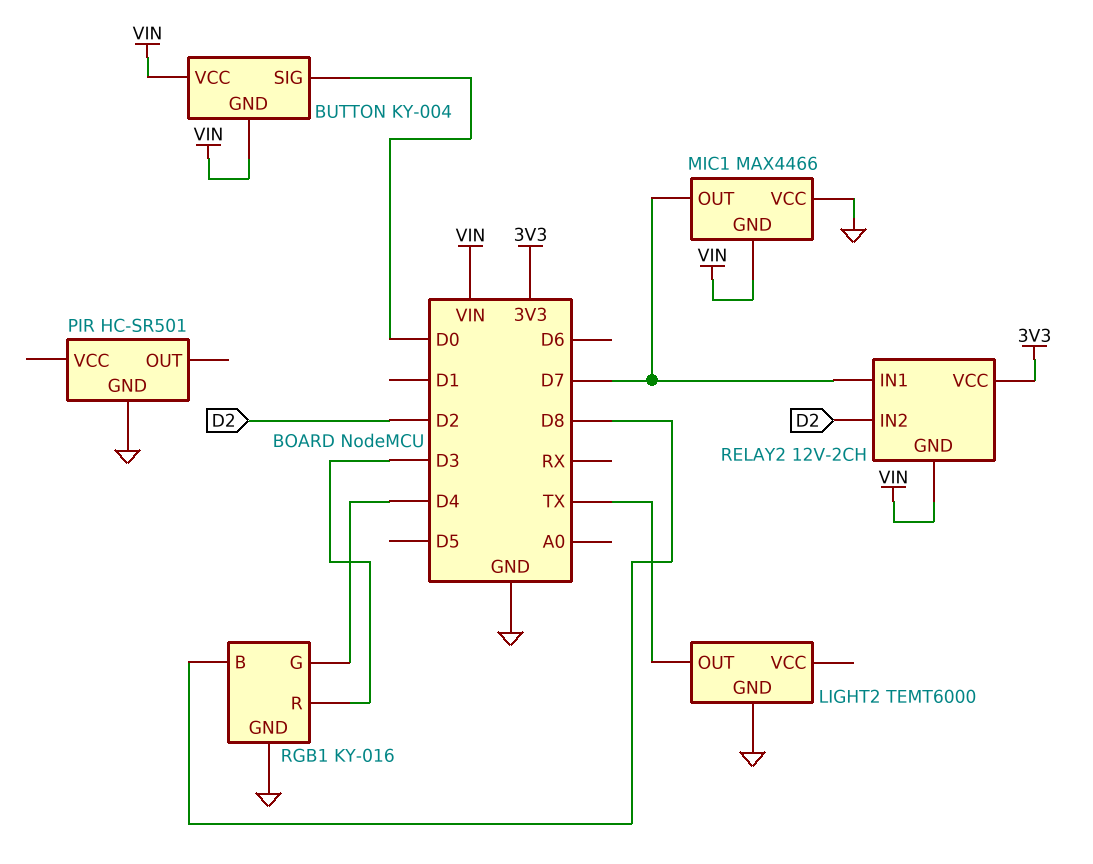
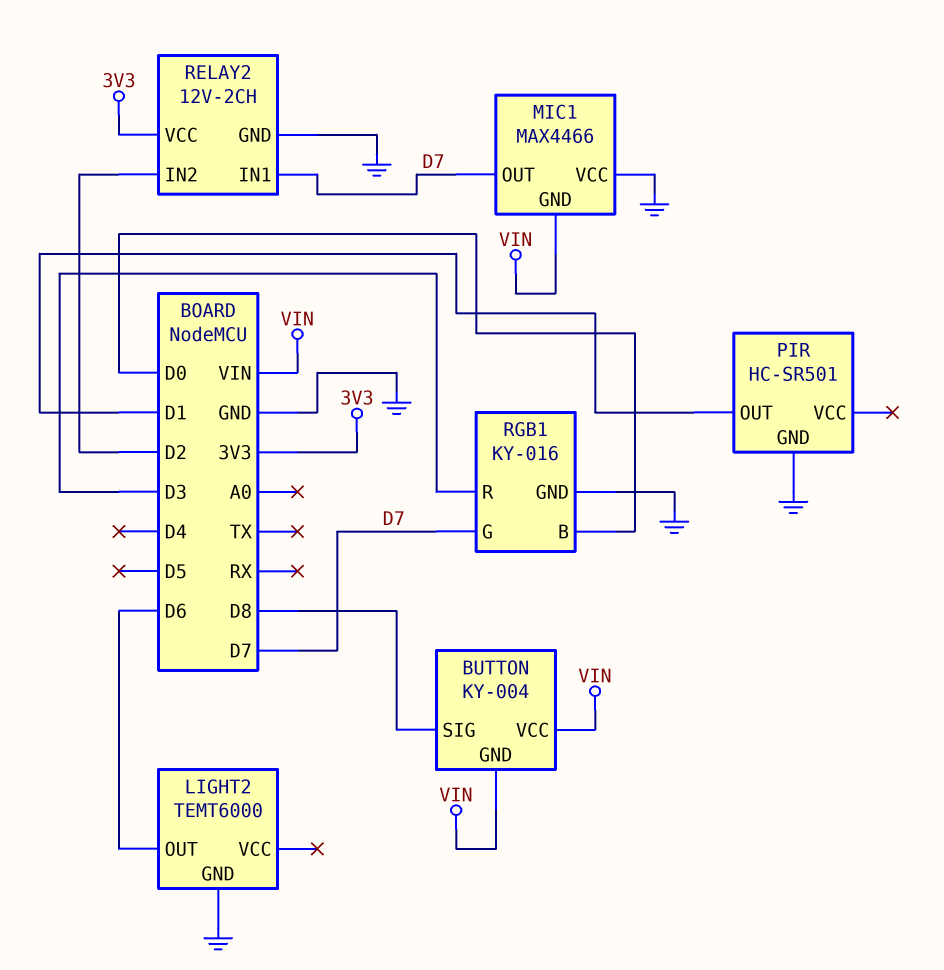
BUTTON pin SIG: D0 -> D8
LIGHT2 pin OUT: TX -> D6
PIR pin OUT: none -> D1
RELAY2 pin GND: VIN -> GND
RGB1 pin B: D8 -> D0
RGB1 pin G: D4 -> D7

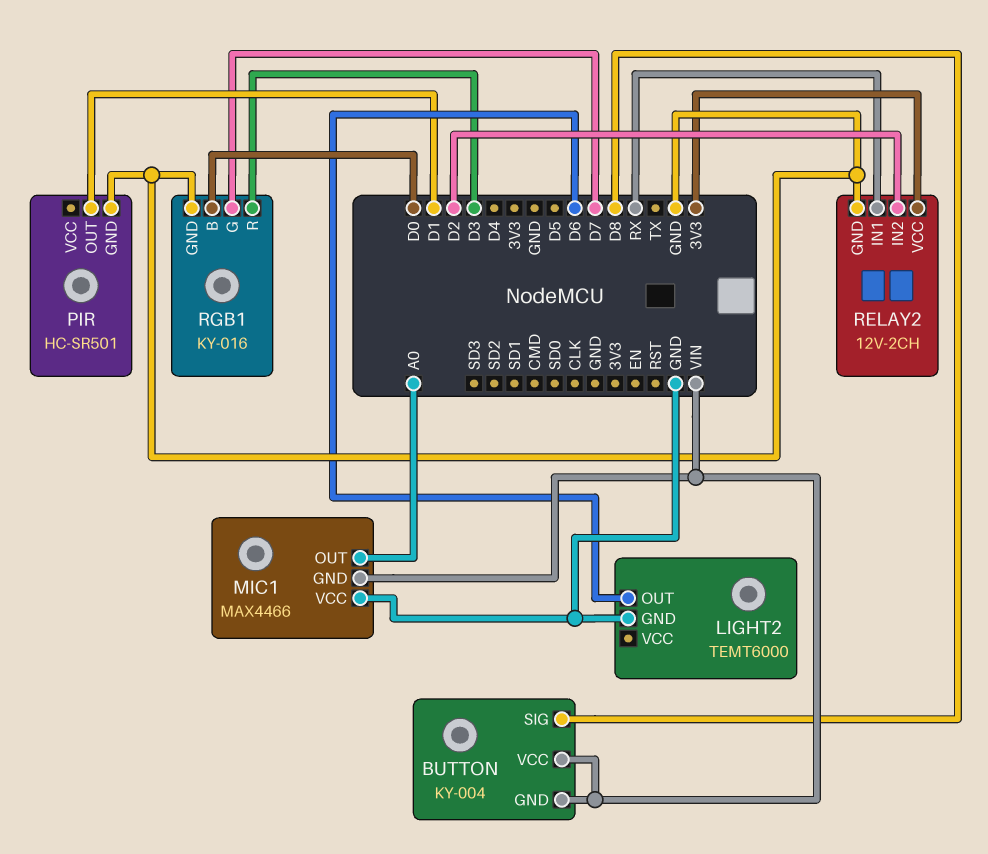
MIC1 pin OUT: D7 -> A0
RELAY2 pin IN1: D7 -> RX

